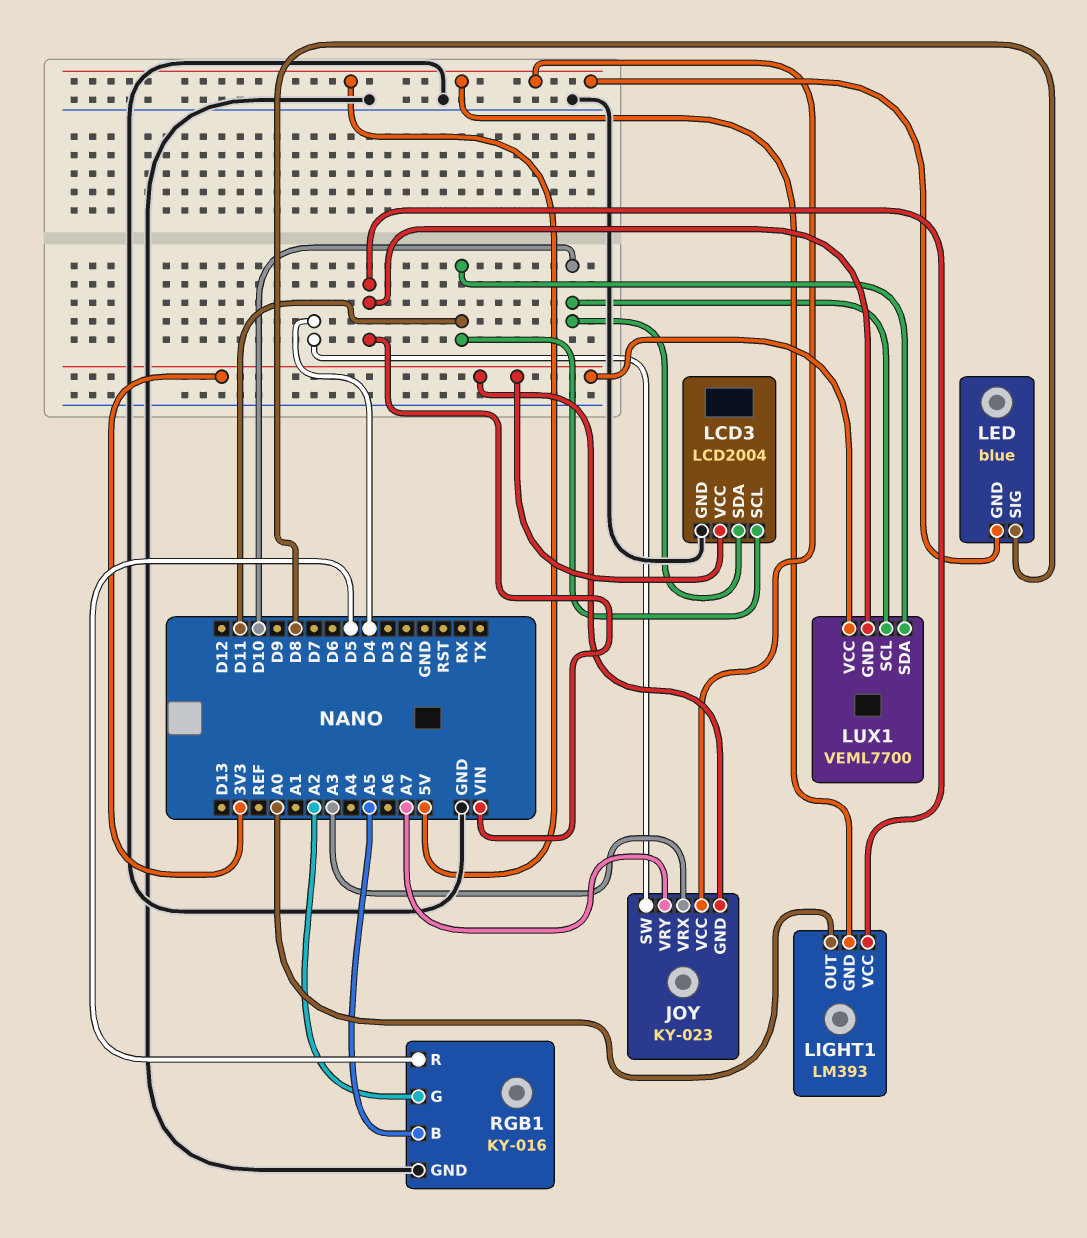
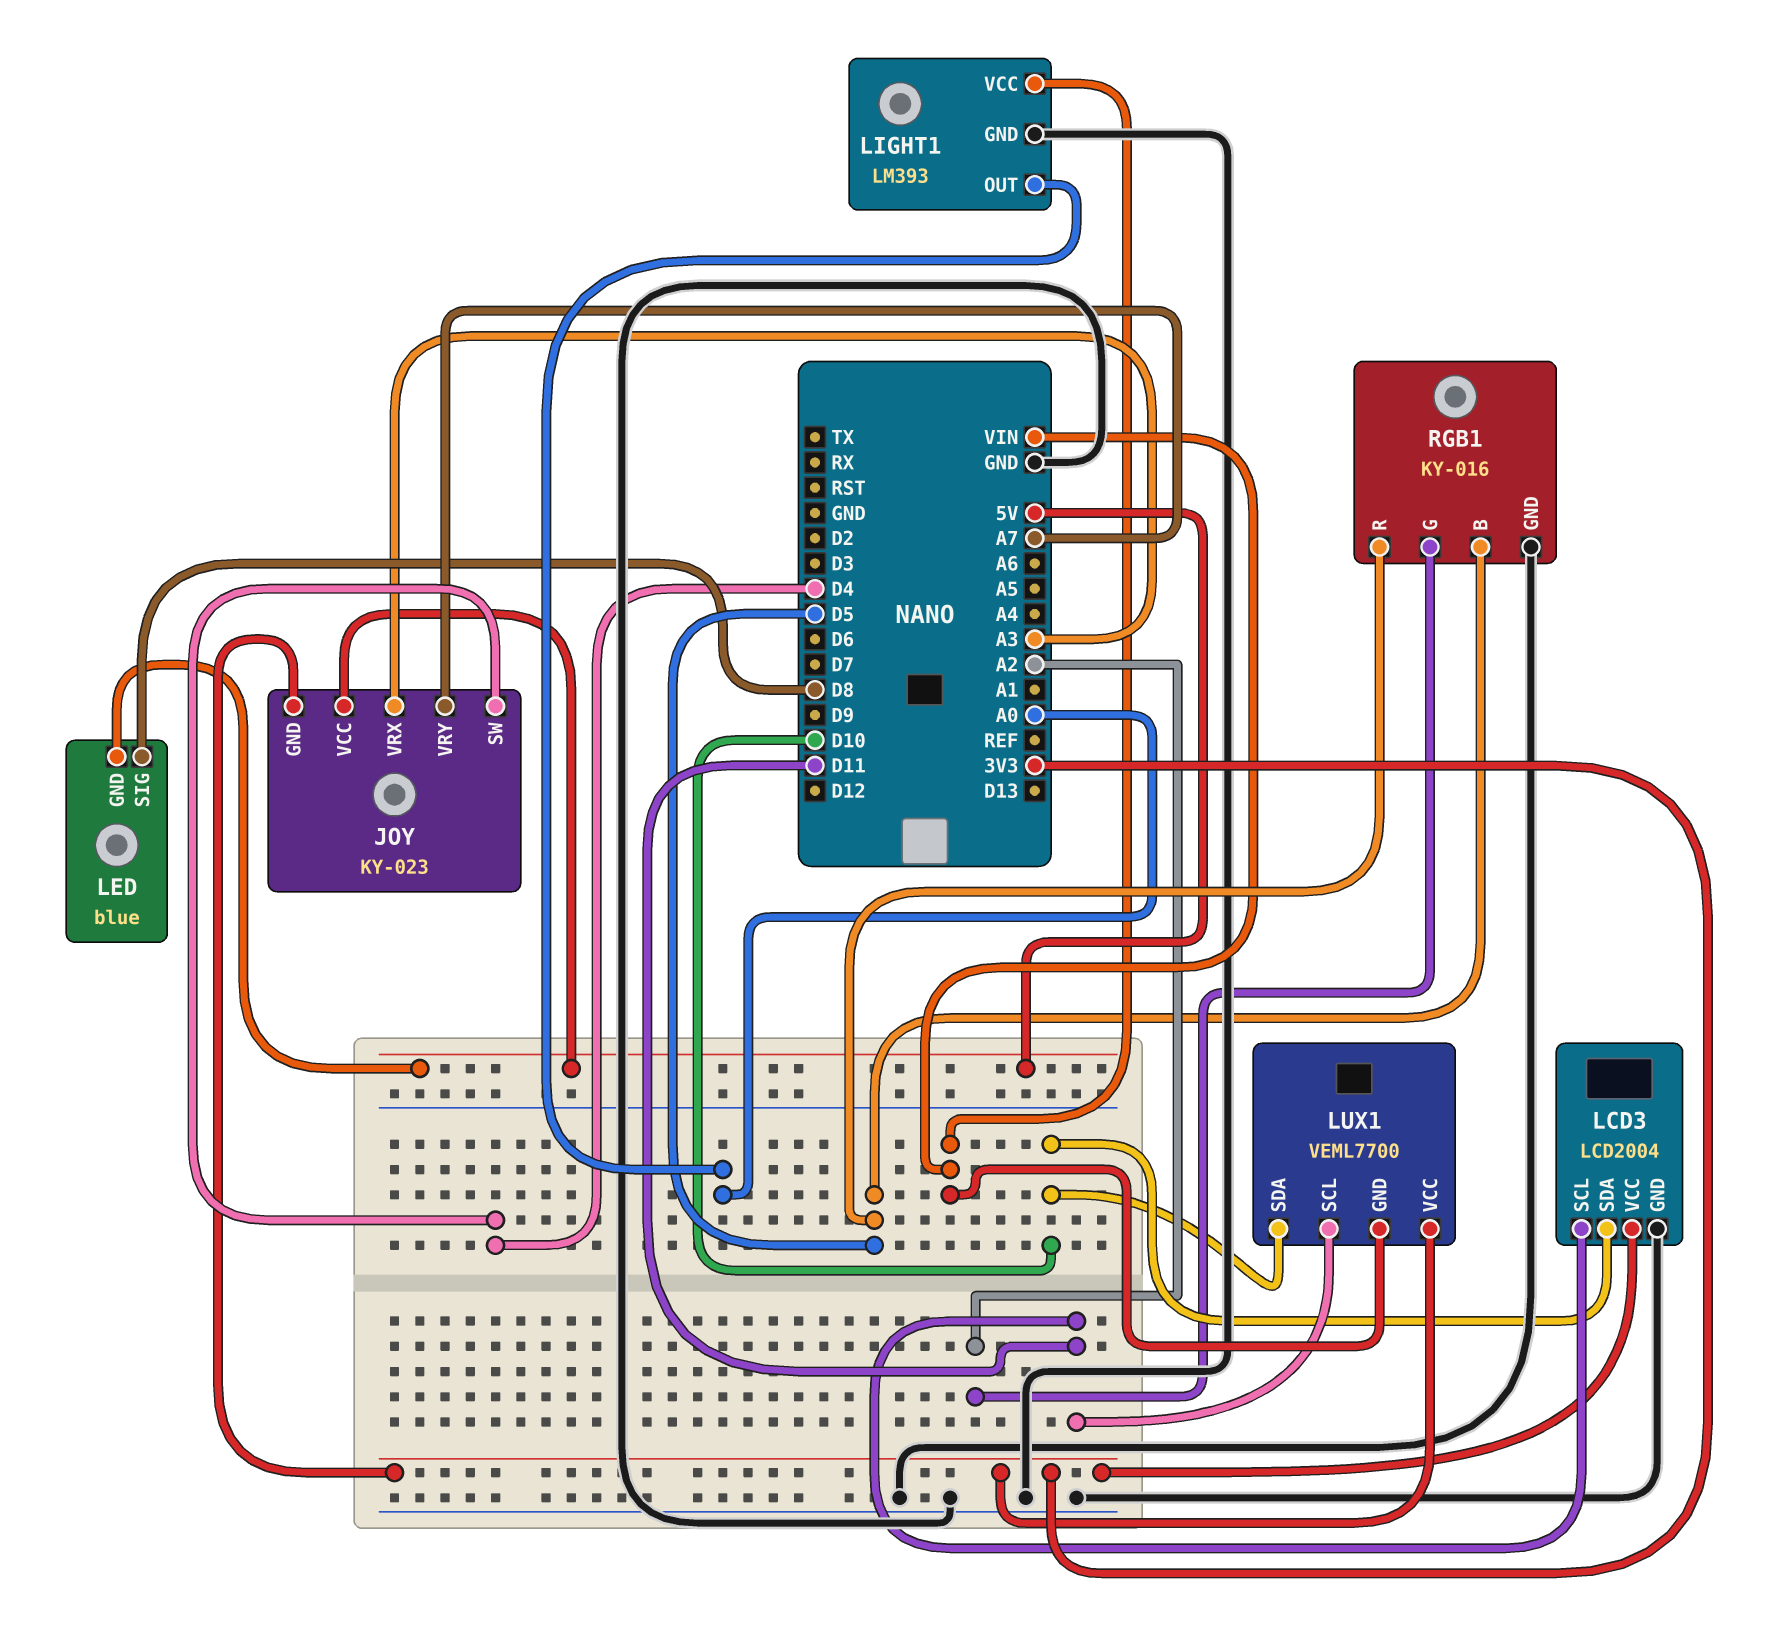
LIGHT1 pin GND: 5V -> GND
LUX1 pin SCL: D10 -> D11
LUX1 pin SDA: D11 -> D10
RGB1 pin B: A5 -> D5

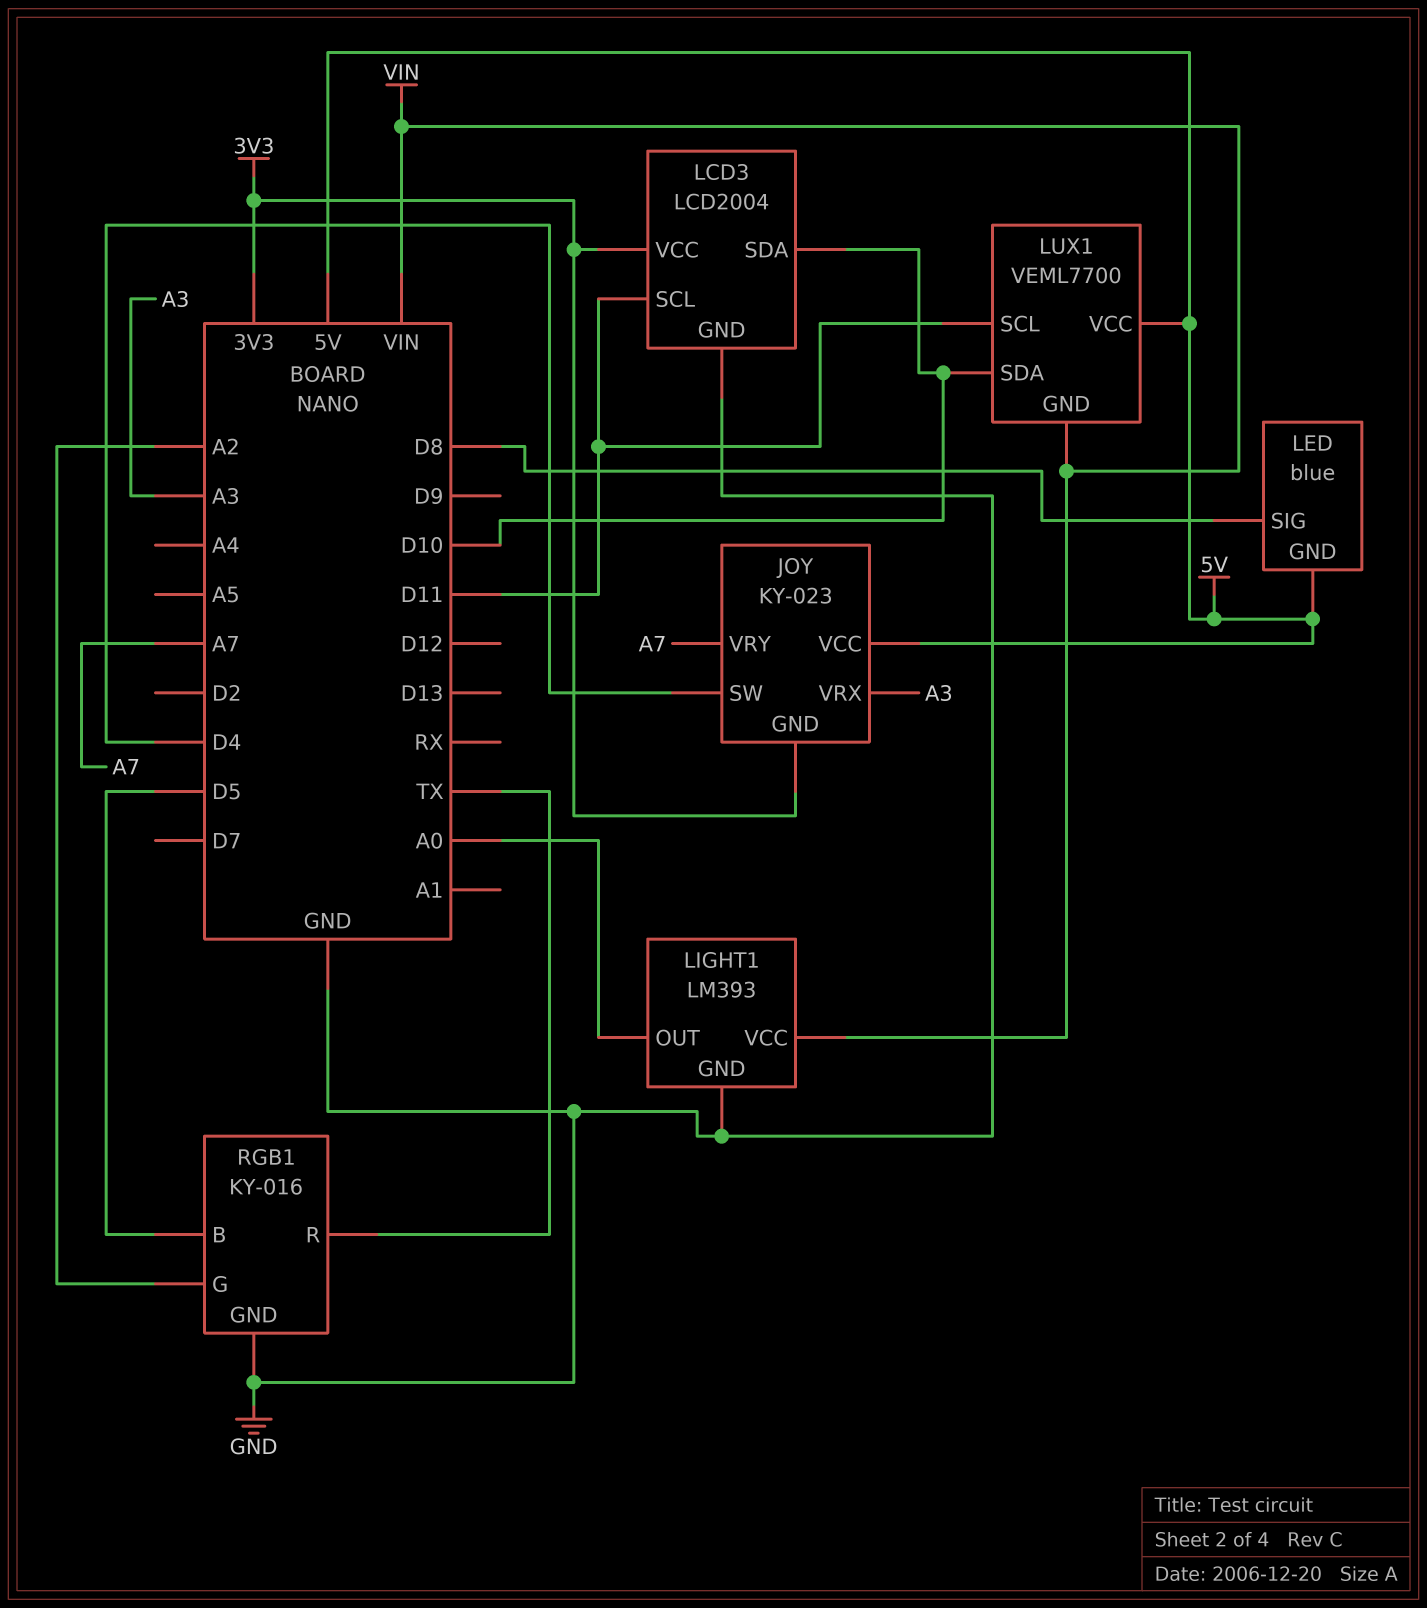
LUX1 pin VCC: 3V3 -> 5V
RGB1 pin R: D5 -> TX

